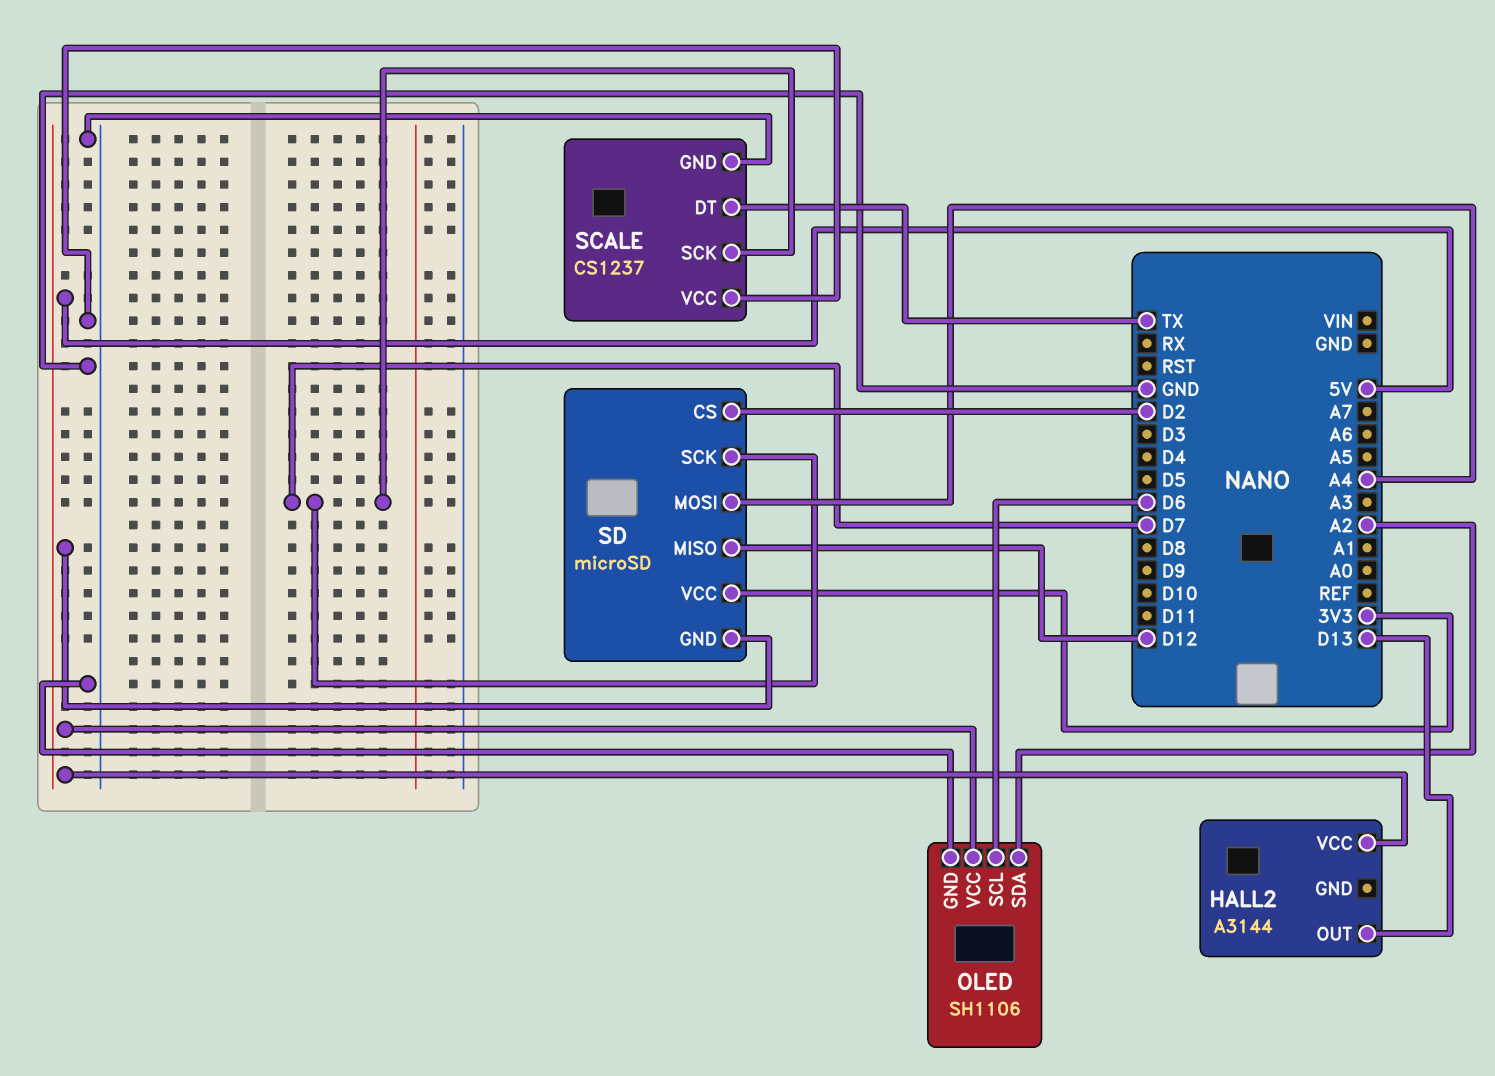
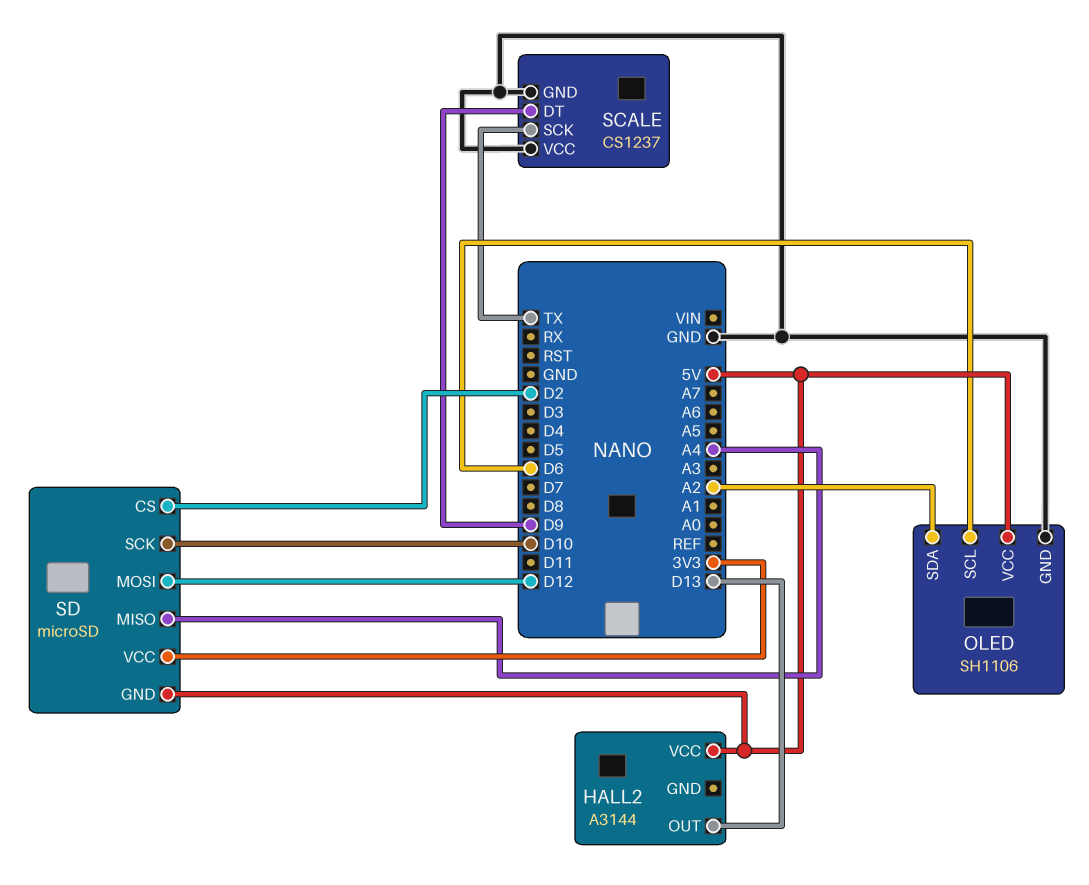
SCALE pin DT: TX -> D9
SCALE pin SCK: D7 -> TX
SD pin MISO: D12 -> A4
SD pin MOSI: A4 -> D12
SD pin SCK: D7 -> D10

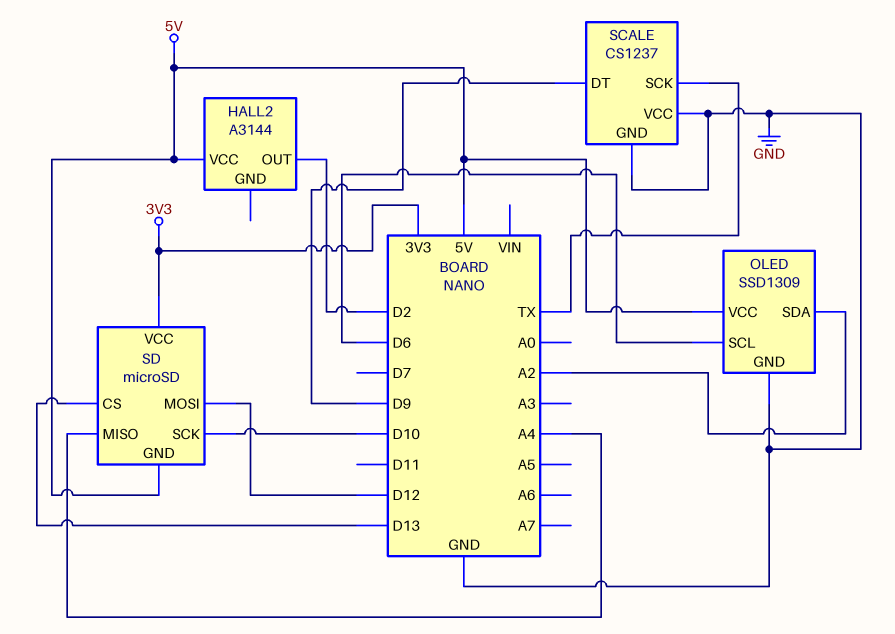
HALL2 pin OUT: D13 -> D2
OLED: SH1106 -> SSD1309
SD pin CS: D2 -> D13

